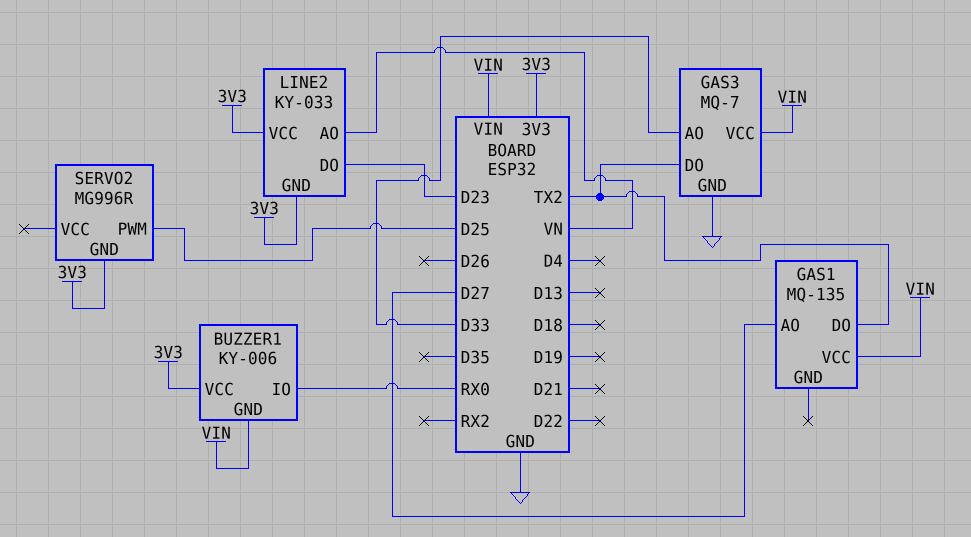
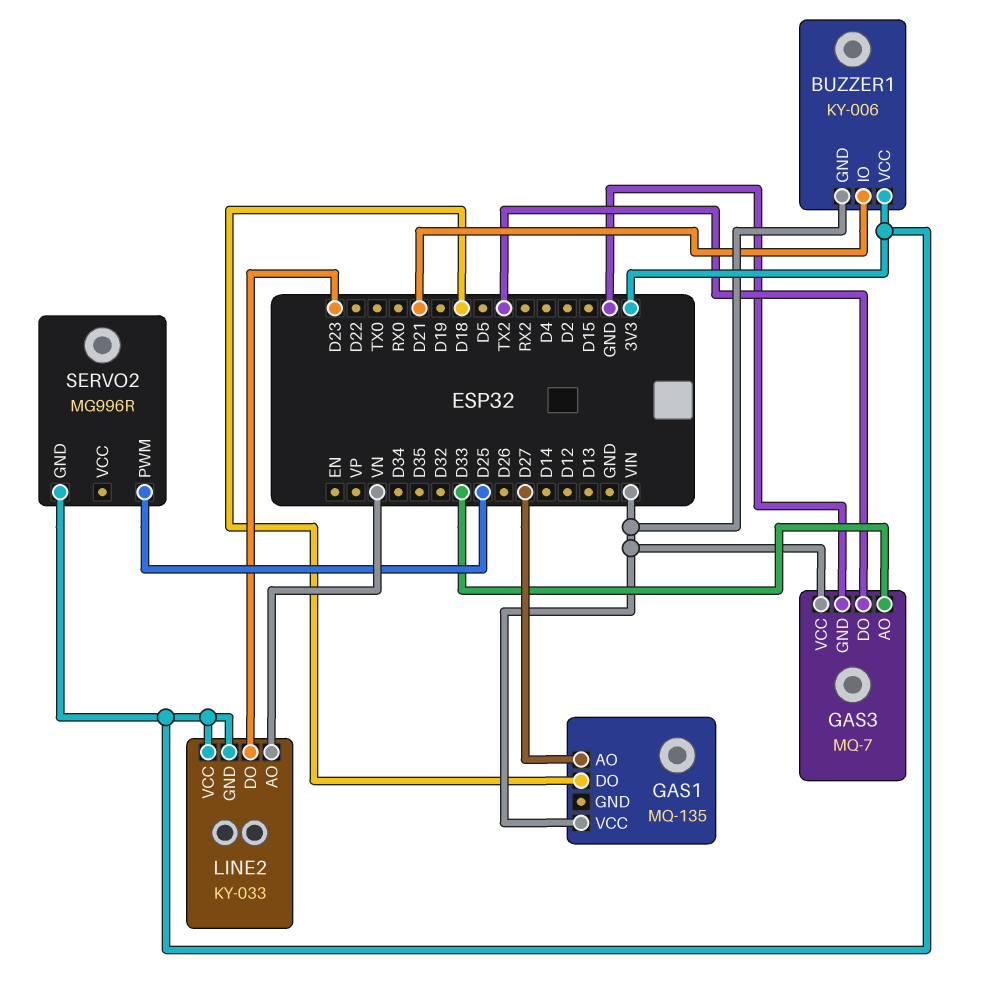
BUZZER1 pin IO: RX0 -> D21
GAS1 pin DO: TX2 -> D18

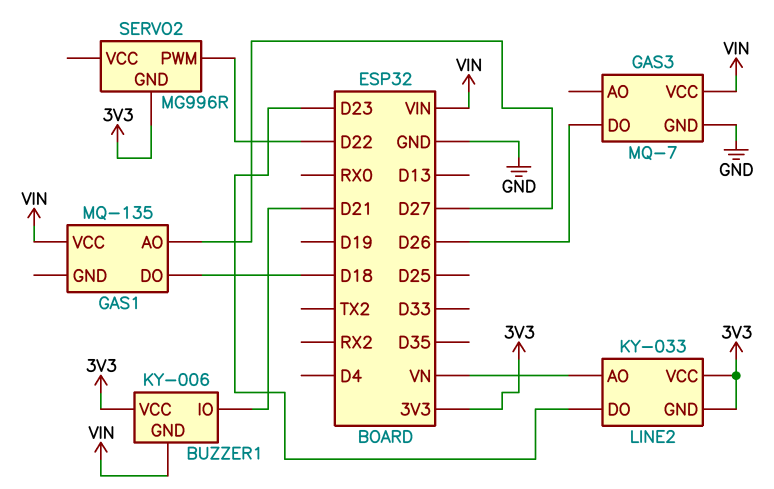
GAS3 pin AO: D33 -> none
GAS3 pin DO: TX2 -> D26
SERVO2 pin PWM: D25 -> D22

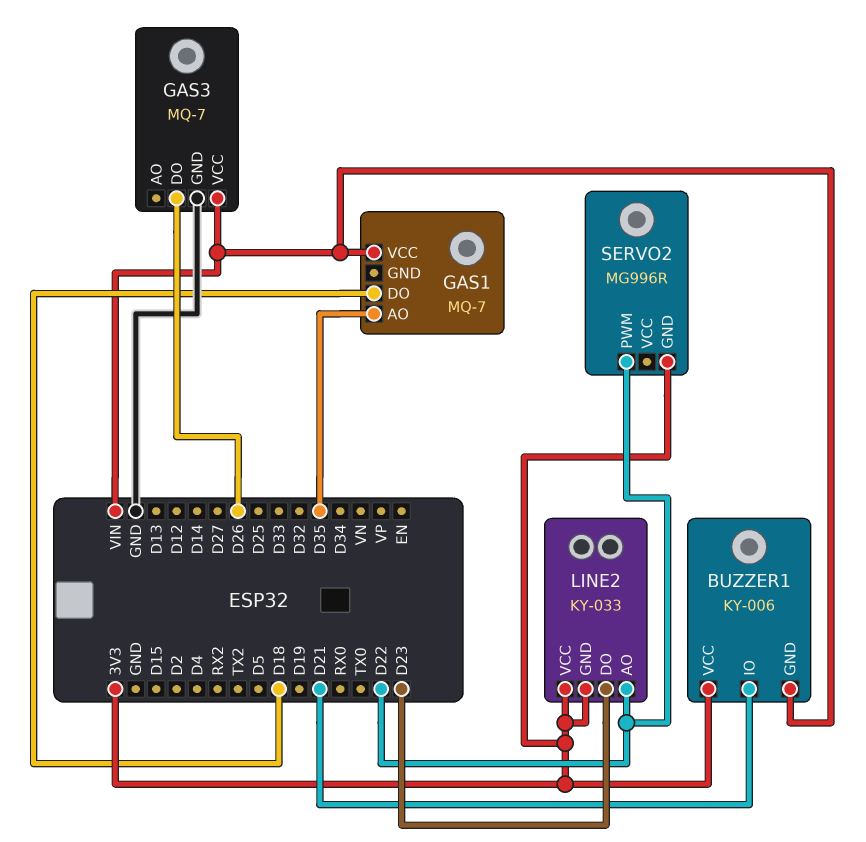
GAS1: MQ-135 -> MQ-7
GAS1 pin AO: D27 -> D35
LINE2 pin AO: VN -> D22

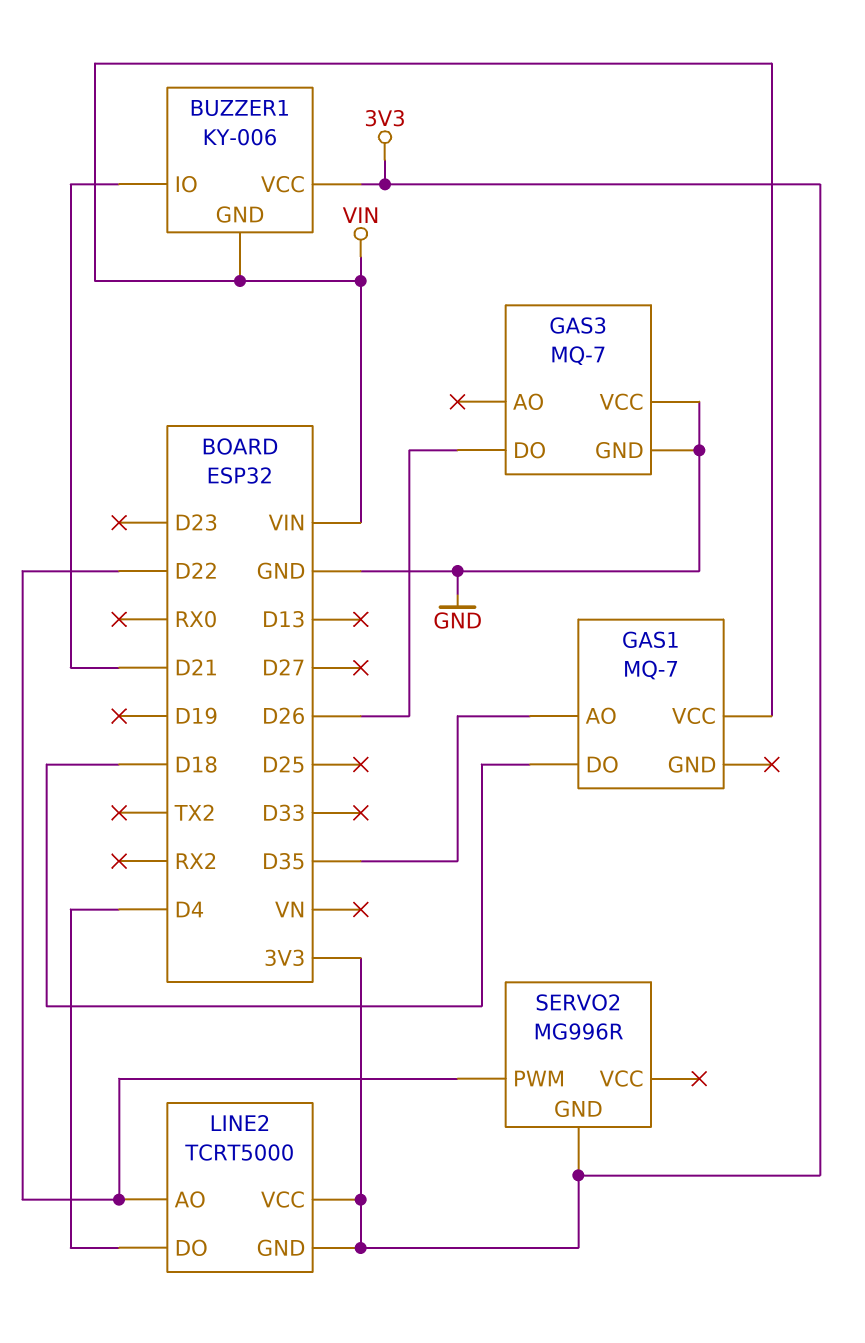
GAS3 pin VCC: VIN -> GND
LINE2: KY-033 -> TCRT5000
LINE2 pin DO: D23 -> D4

